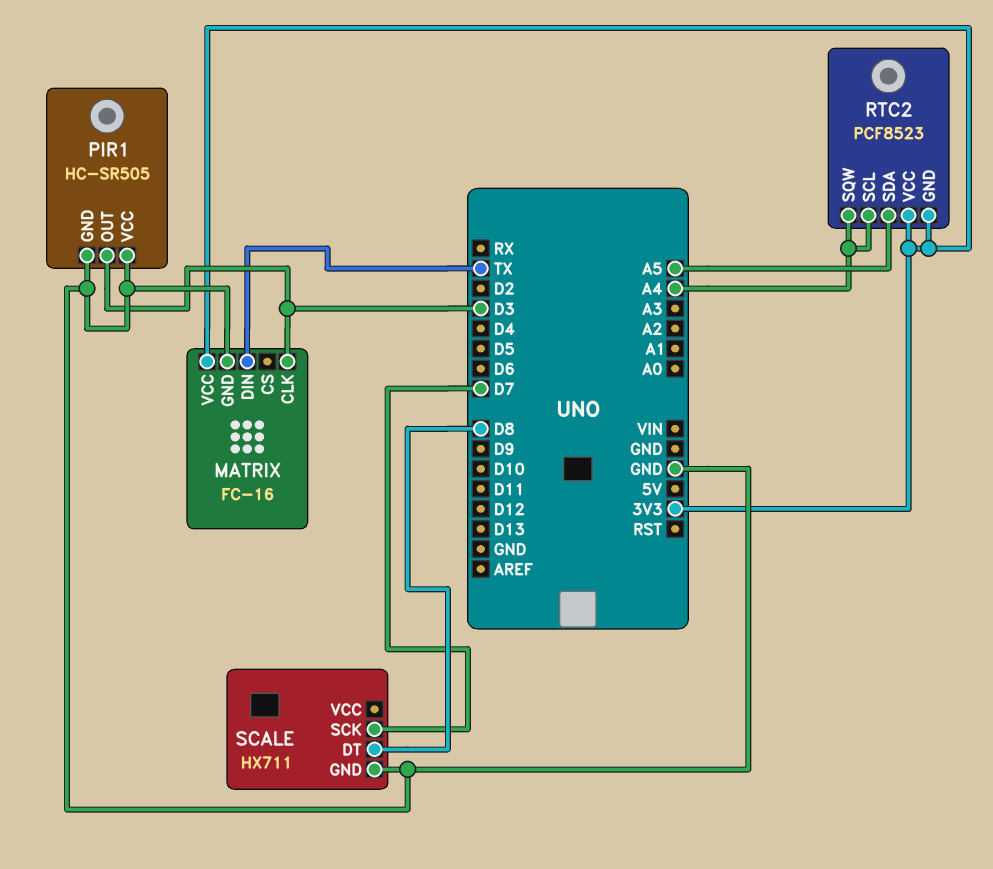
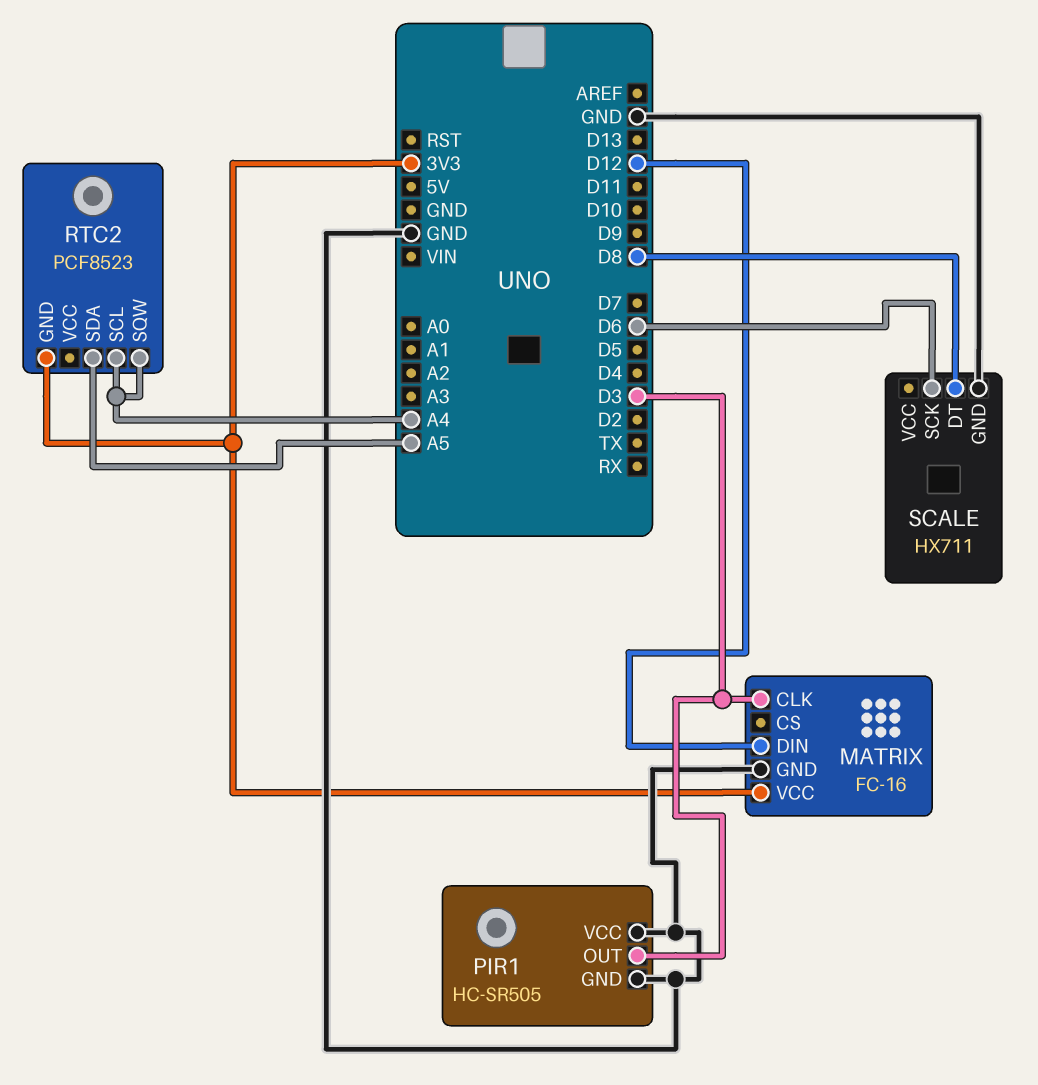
MATRIX pin DIN: TX -> D12
RTC2 pin VCC: 3V3 -> none
SCALE pin SCK: D7 -> D6

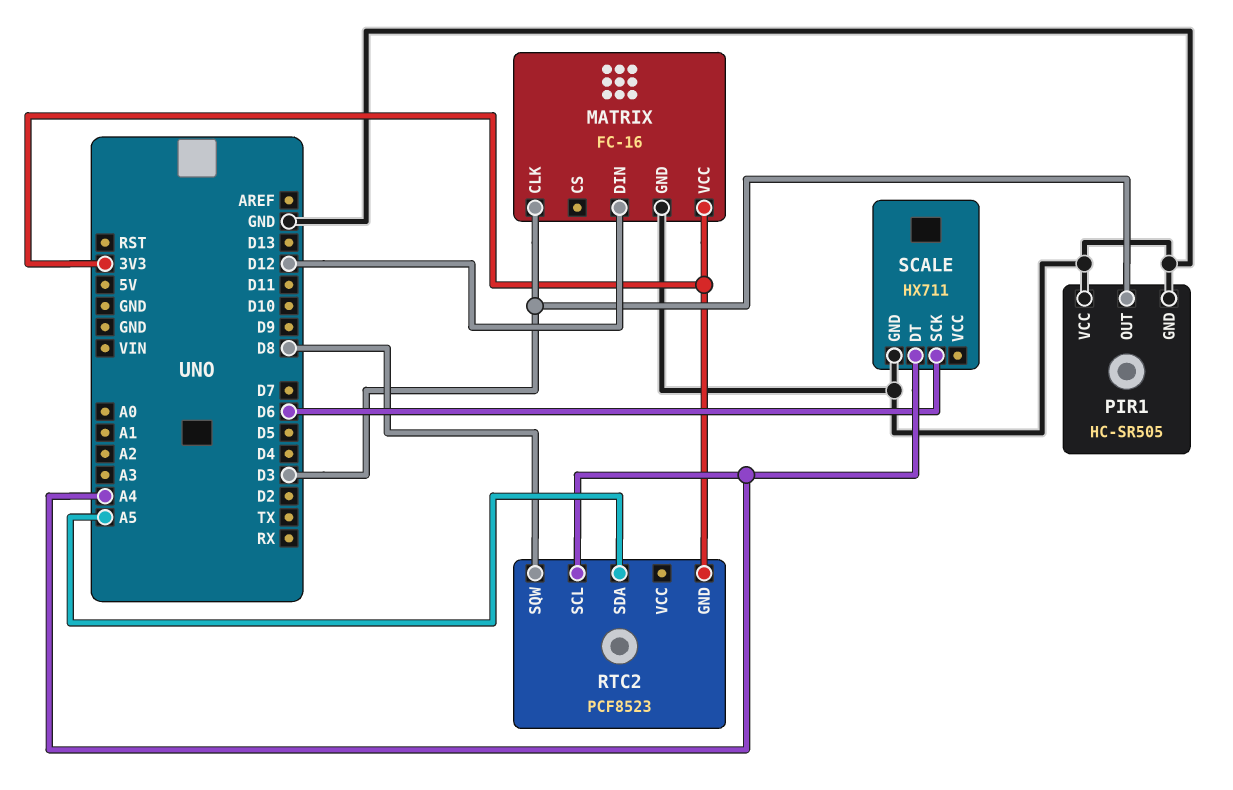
RTC2 pin SQW: A4 -> D8
SCALE pin DT: D8 -> A4

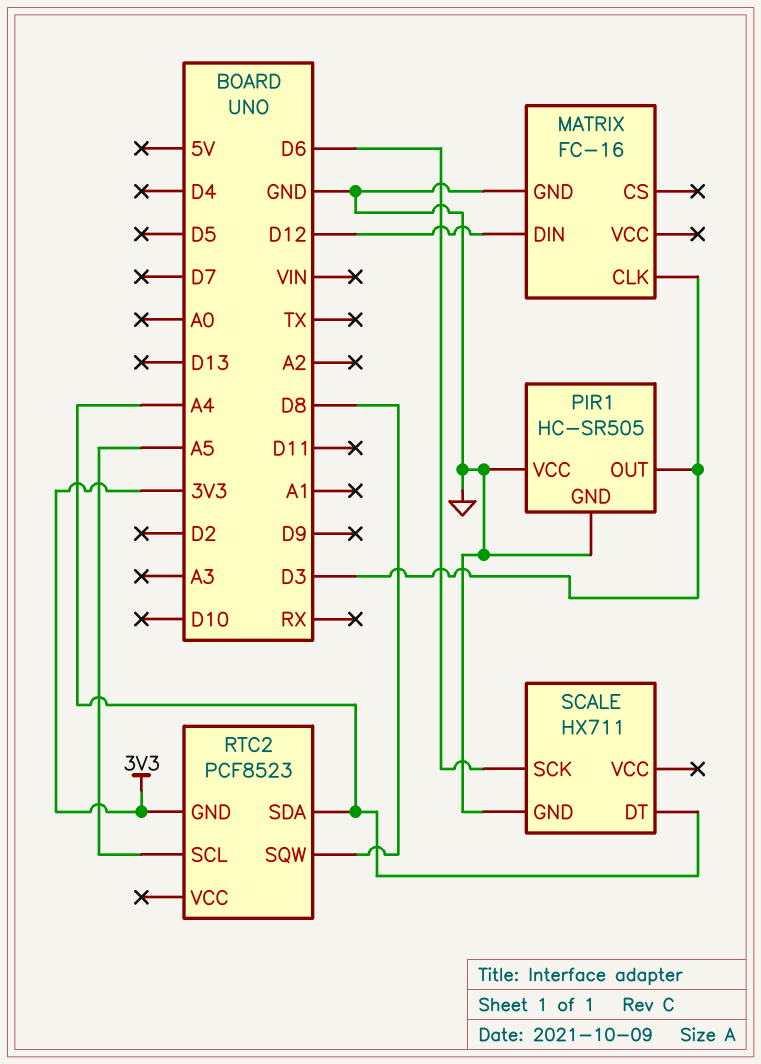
MATRIX pin VCC: 3V3 -> none
RTC2 pin SCL: A4 -> A5
RTC2 pin SDA: A5 -> A4

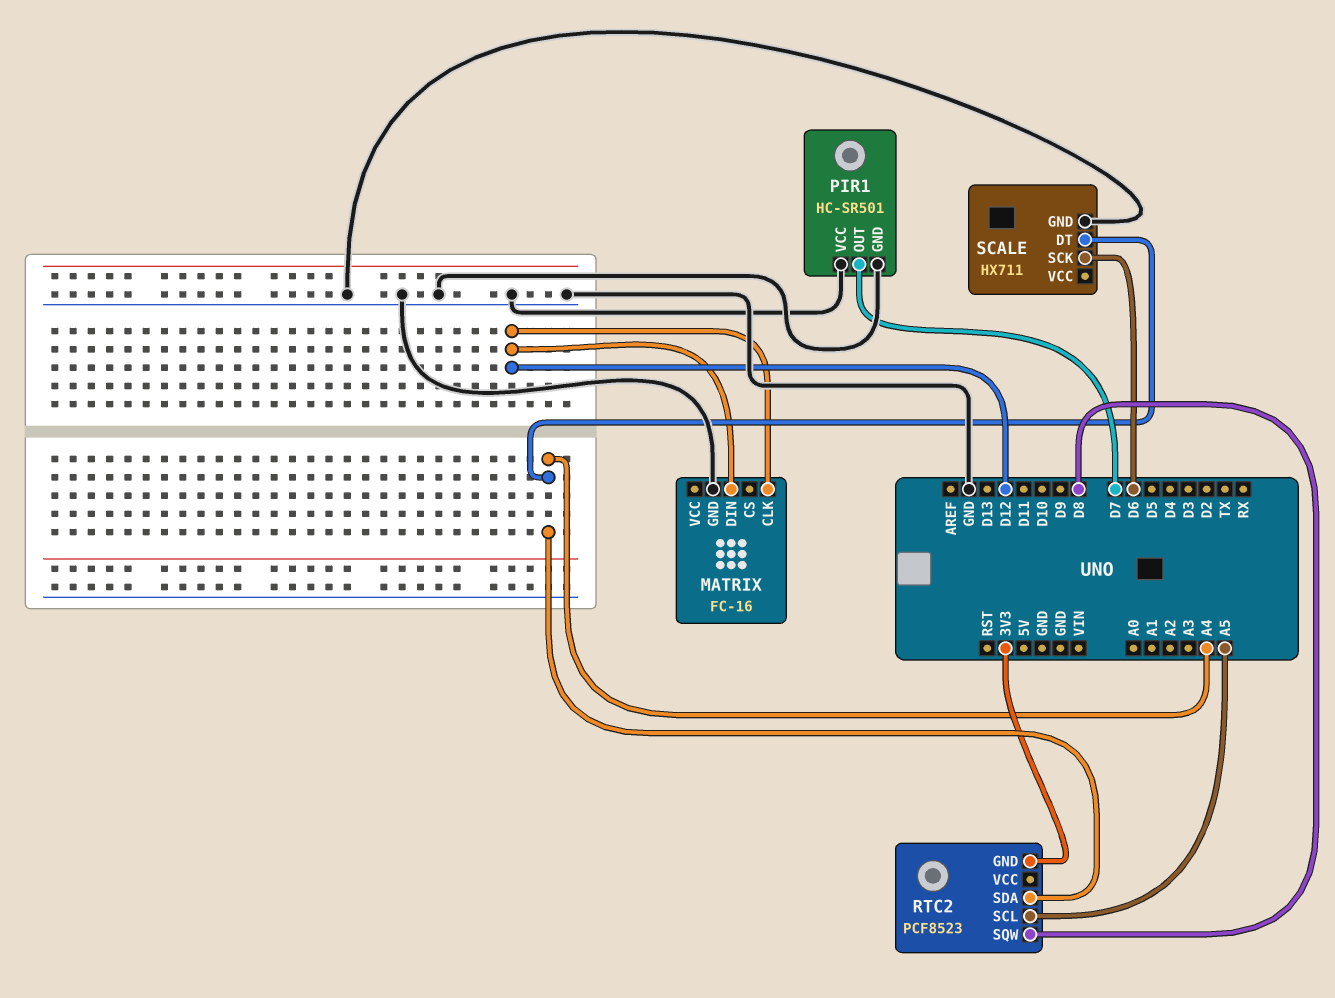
MATRIX pin CLK: D3 -> D12
PIR1: HC-SR505 -> HC-SR501
PIR1 pin OUT: D3 -> D7

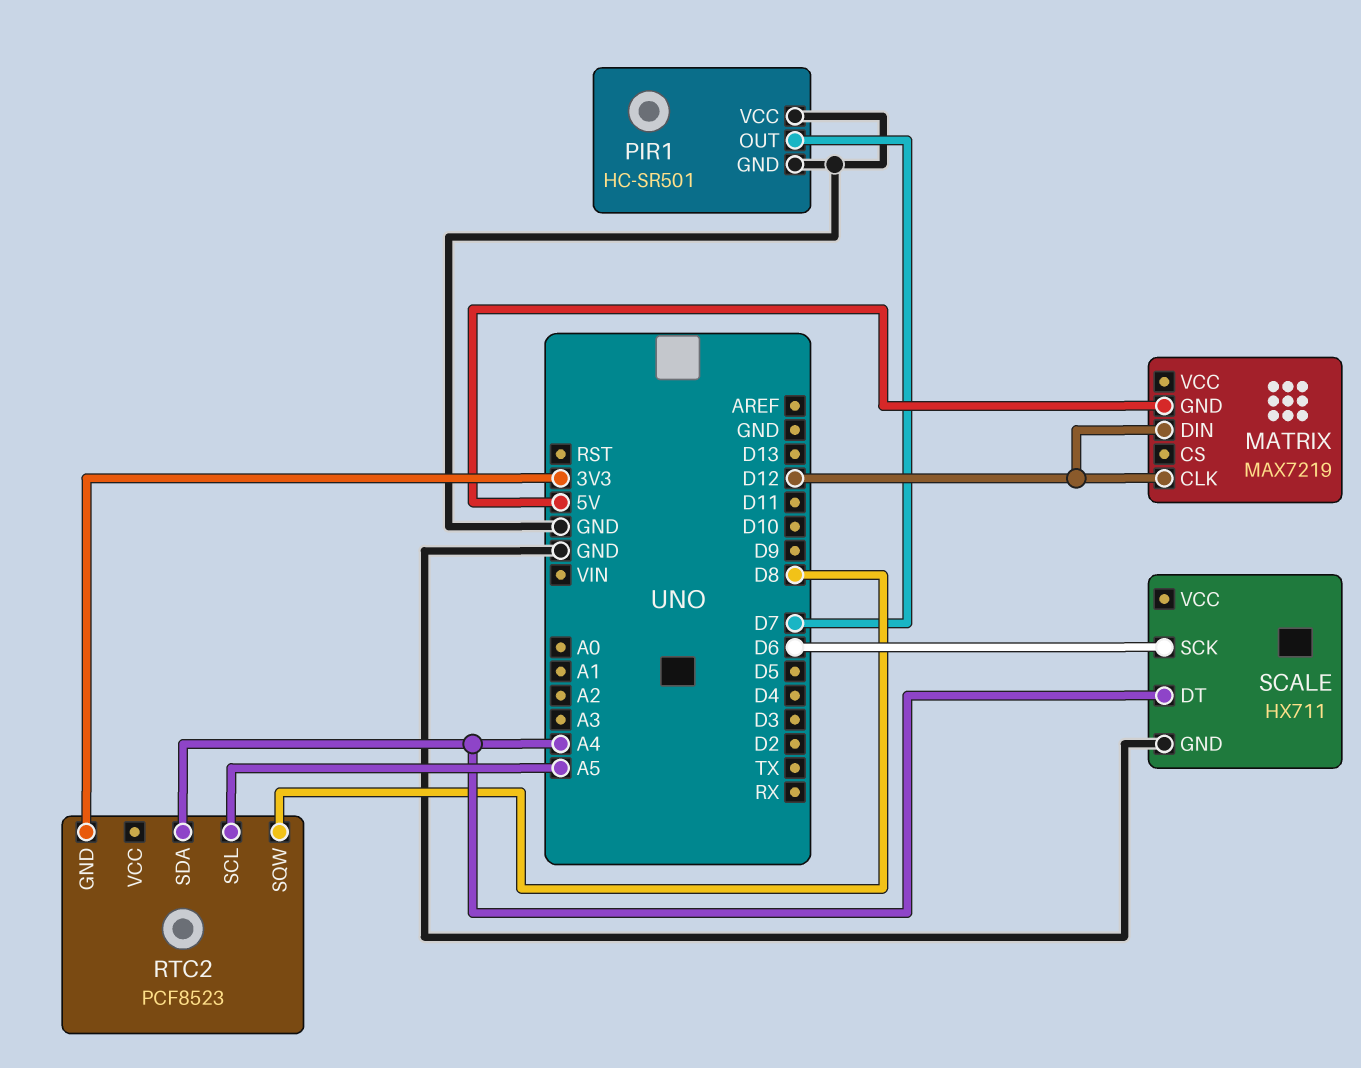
MATRIX: FC-16 -> MAX7219
MATRIX pin GND: GND -> 5V

